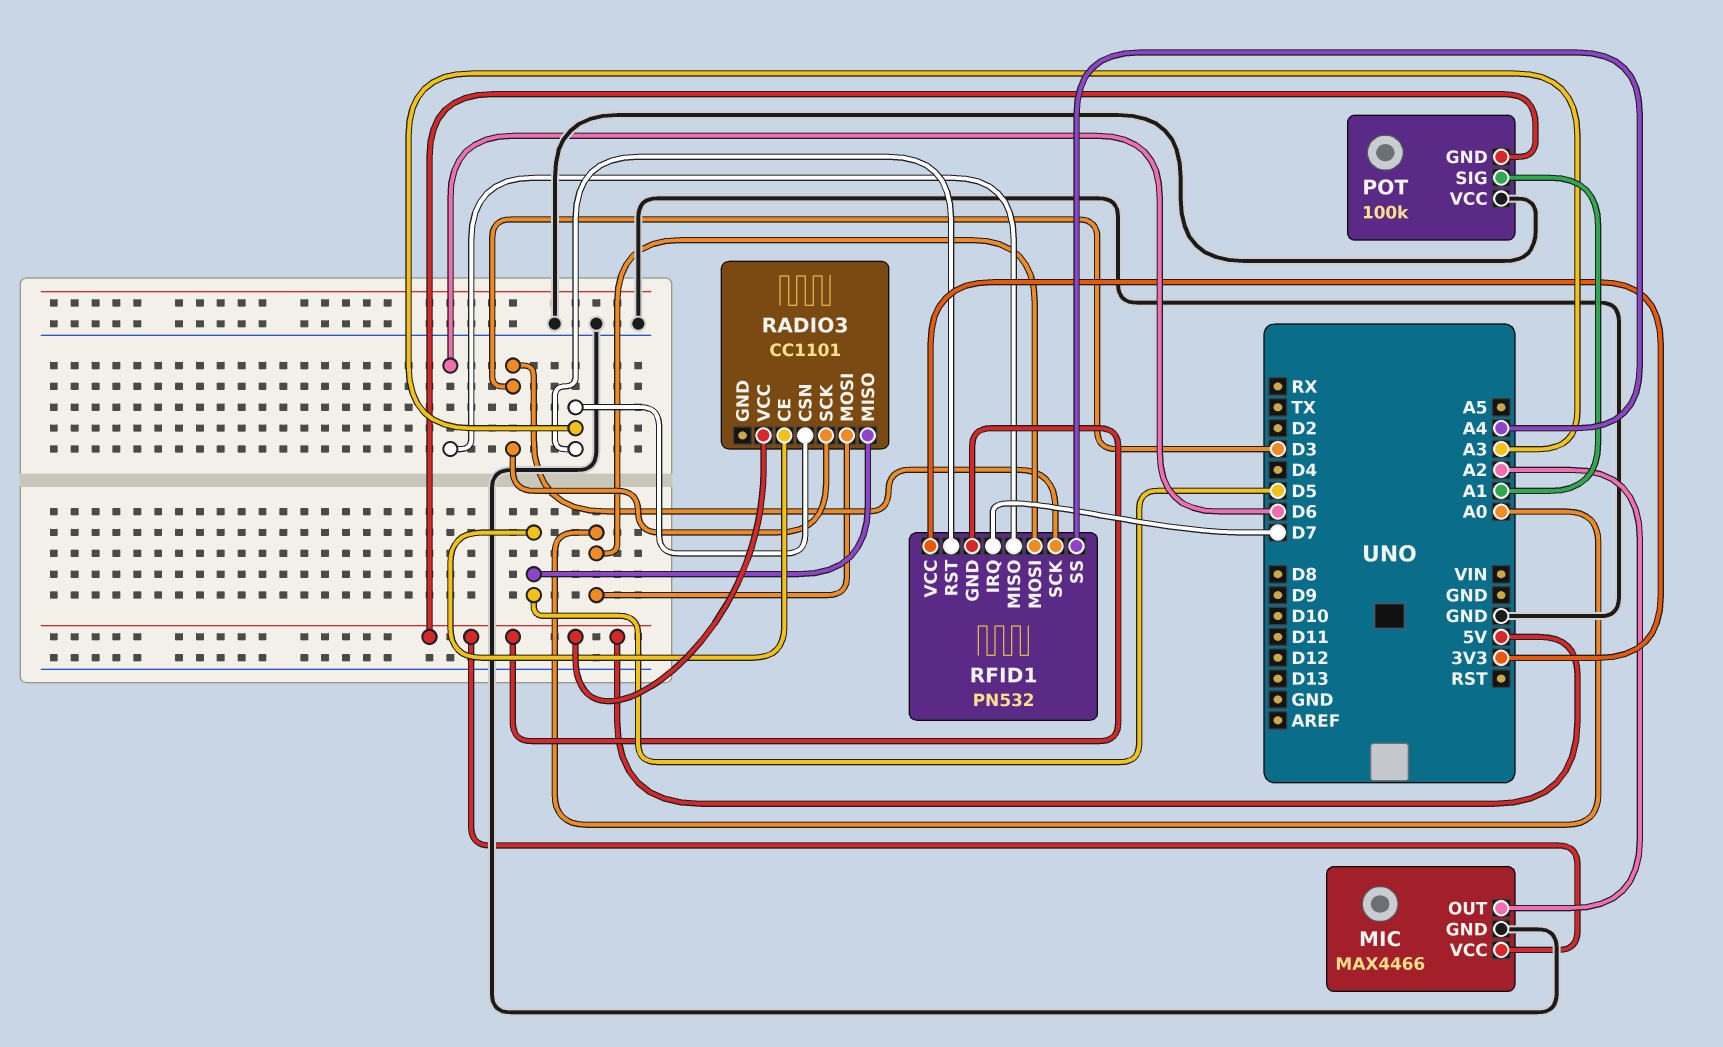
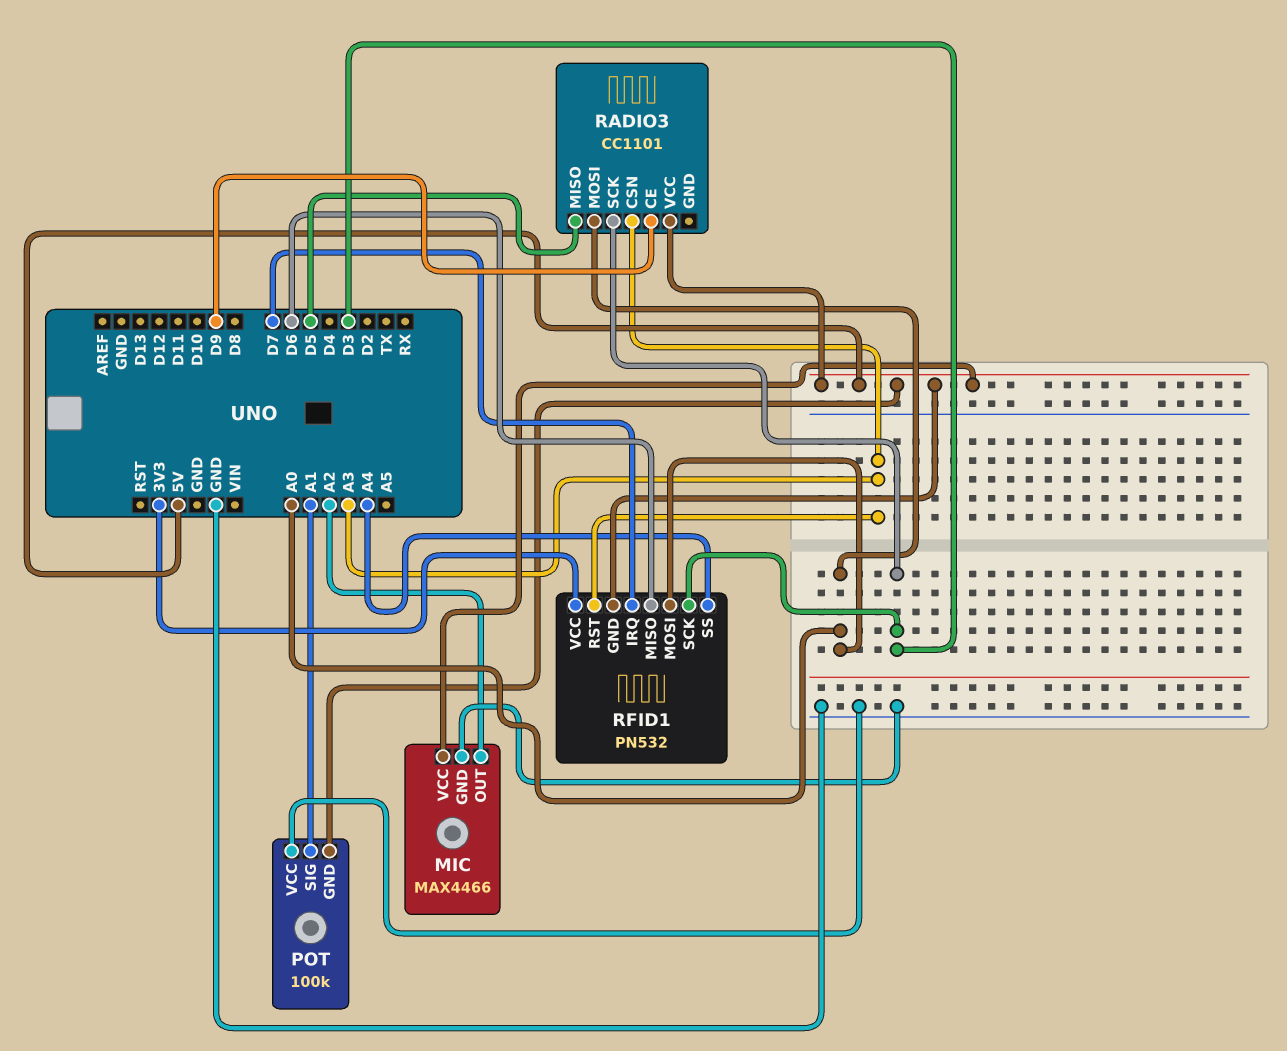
RADIO3 pin CE: D5 -> D9

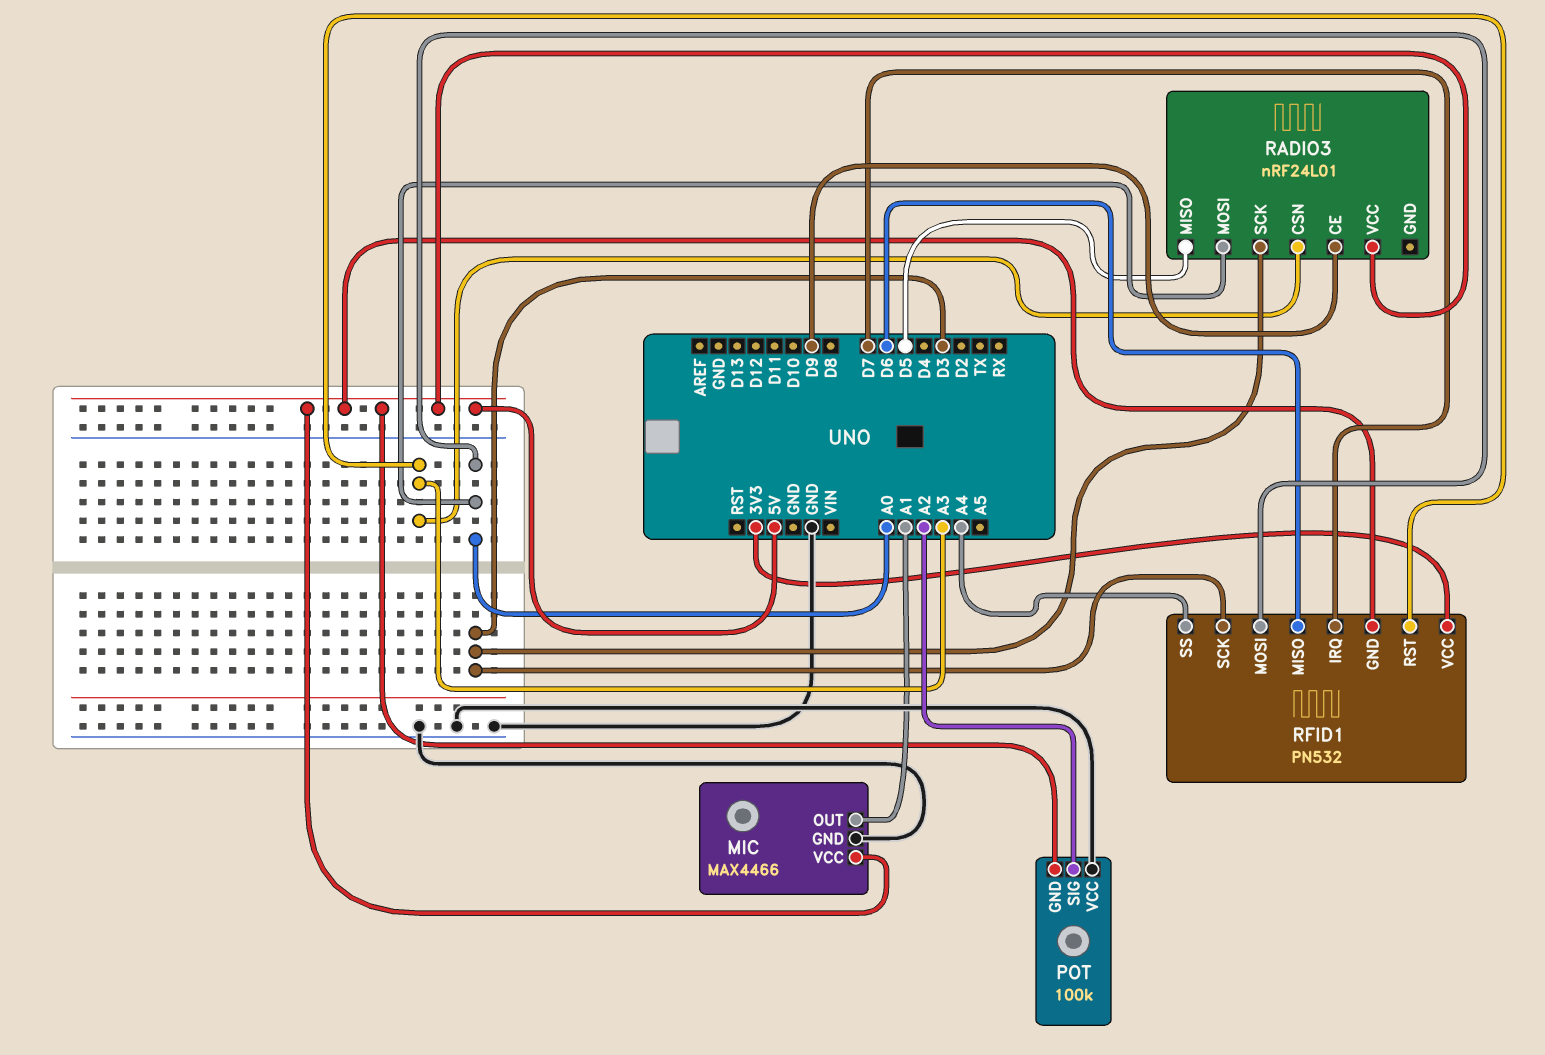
MIC pin OUT: A2 -> A1
POT pin SIG: A1 -> A2
RADIO3: CC1101 -> nRF24L01

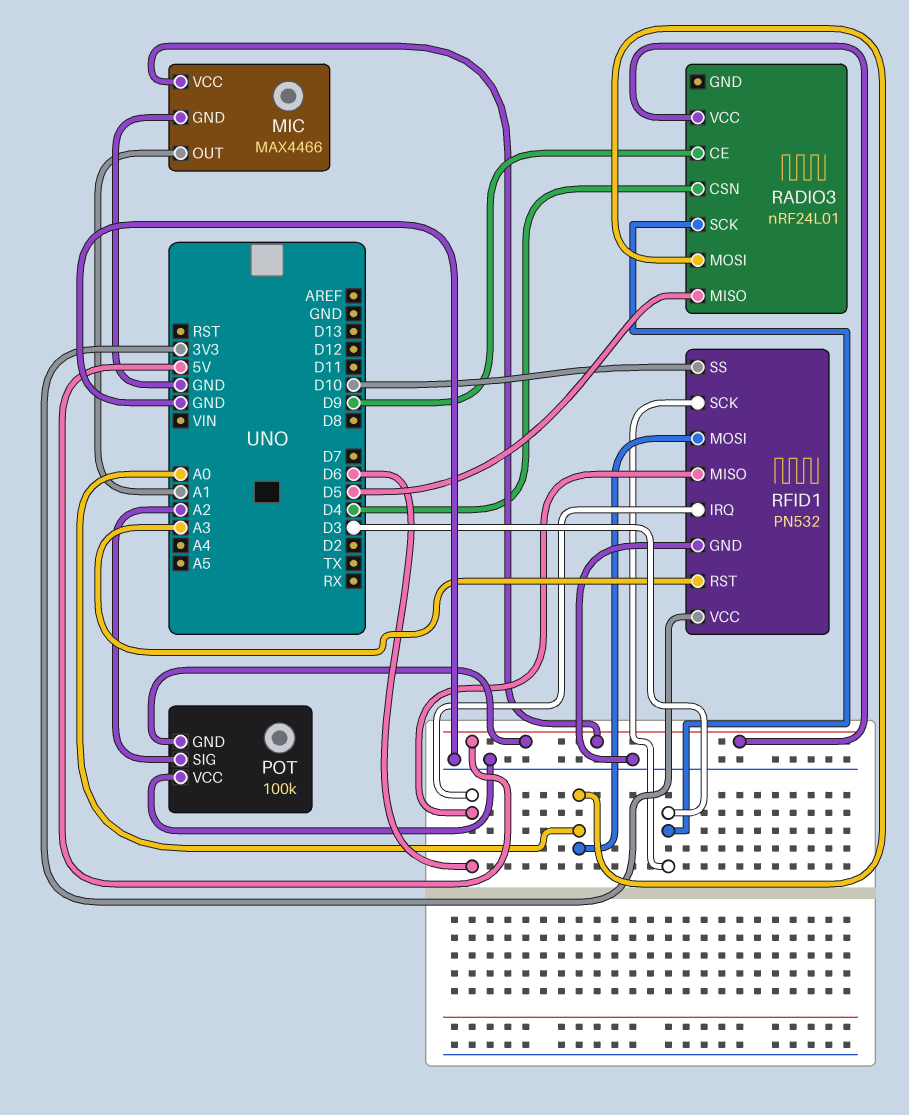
RADIO3 pin CSN: A3 -> D4
RFID1 pin GND: 5V -> GND
RFID1 pin IRQ: D7 -> D6
RFID1 pin SS: A4 -> D10

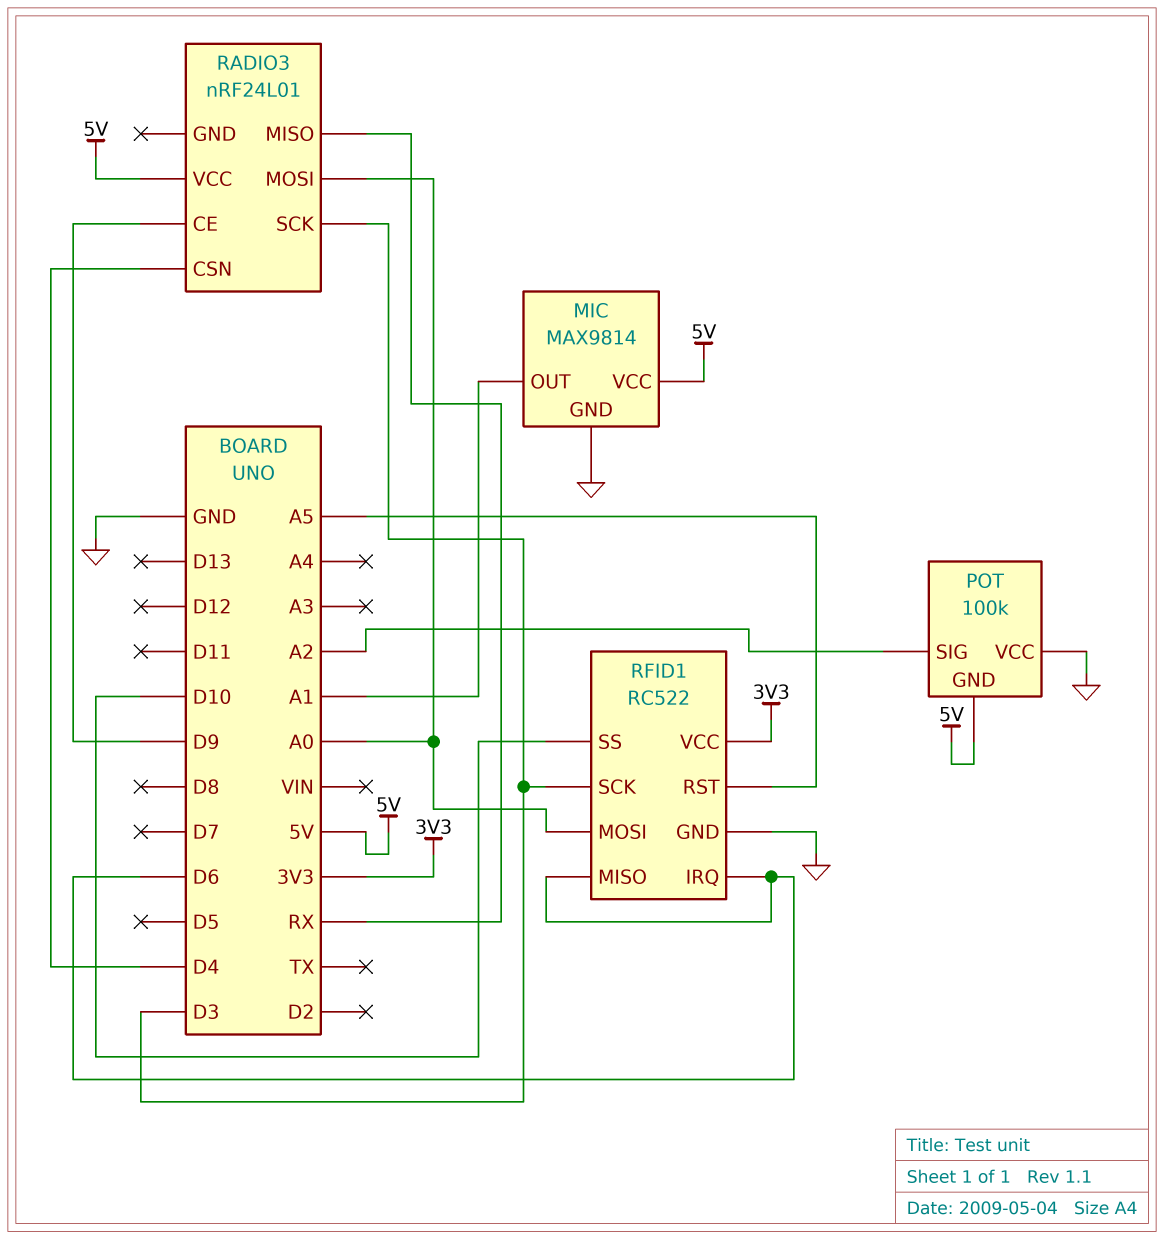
MIC: MAX4466 -> MAX9814
RADIO3 pin MISO: D5 -> RX
RFID1: PN532 -> RC522
RFID1 pin RST: A3 -> A5

